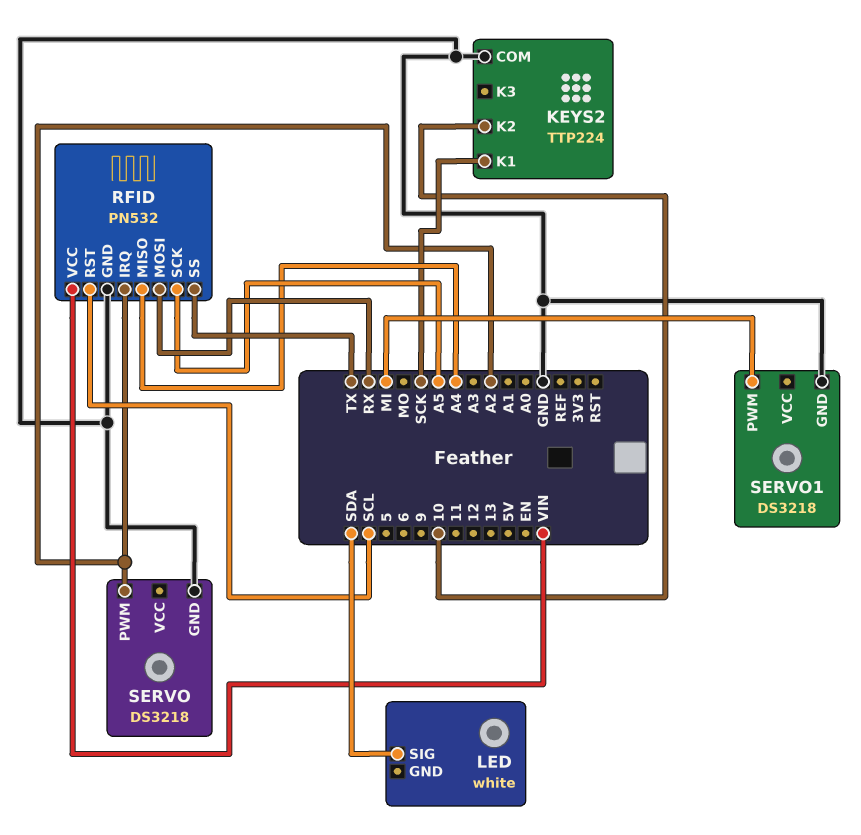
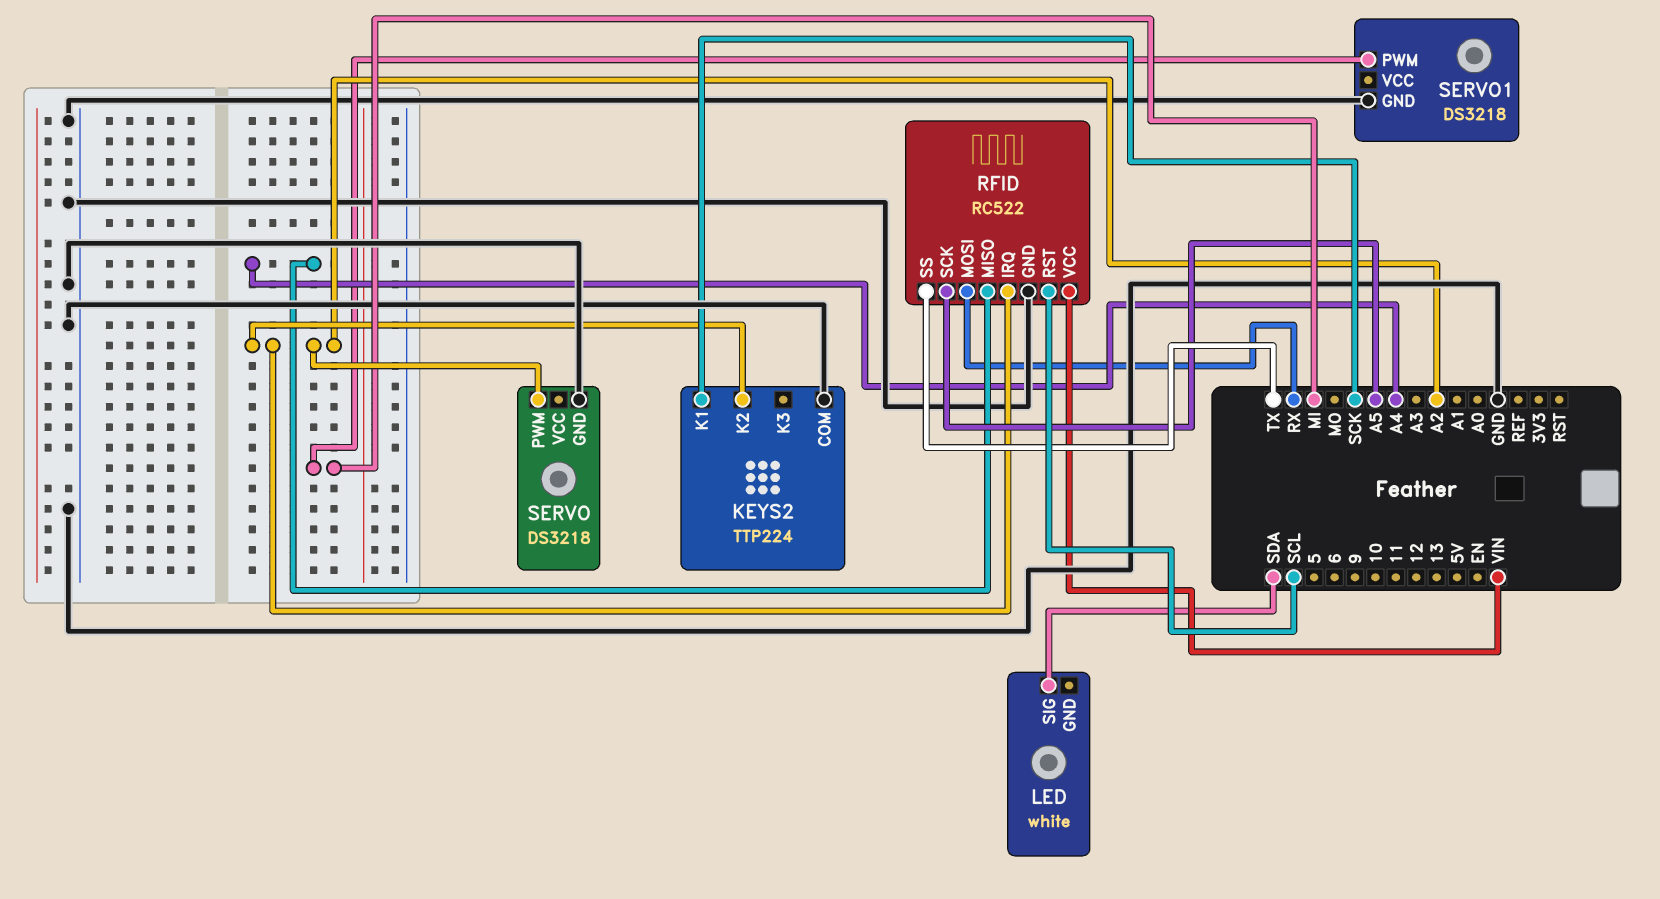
KEYS2 pin K2: 10 -> A2
RFID: PN532 -> RC522

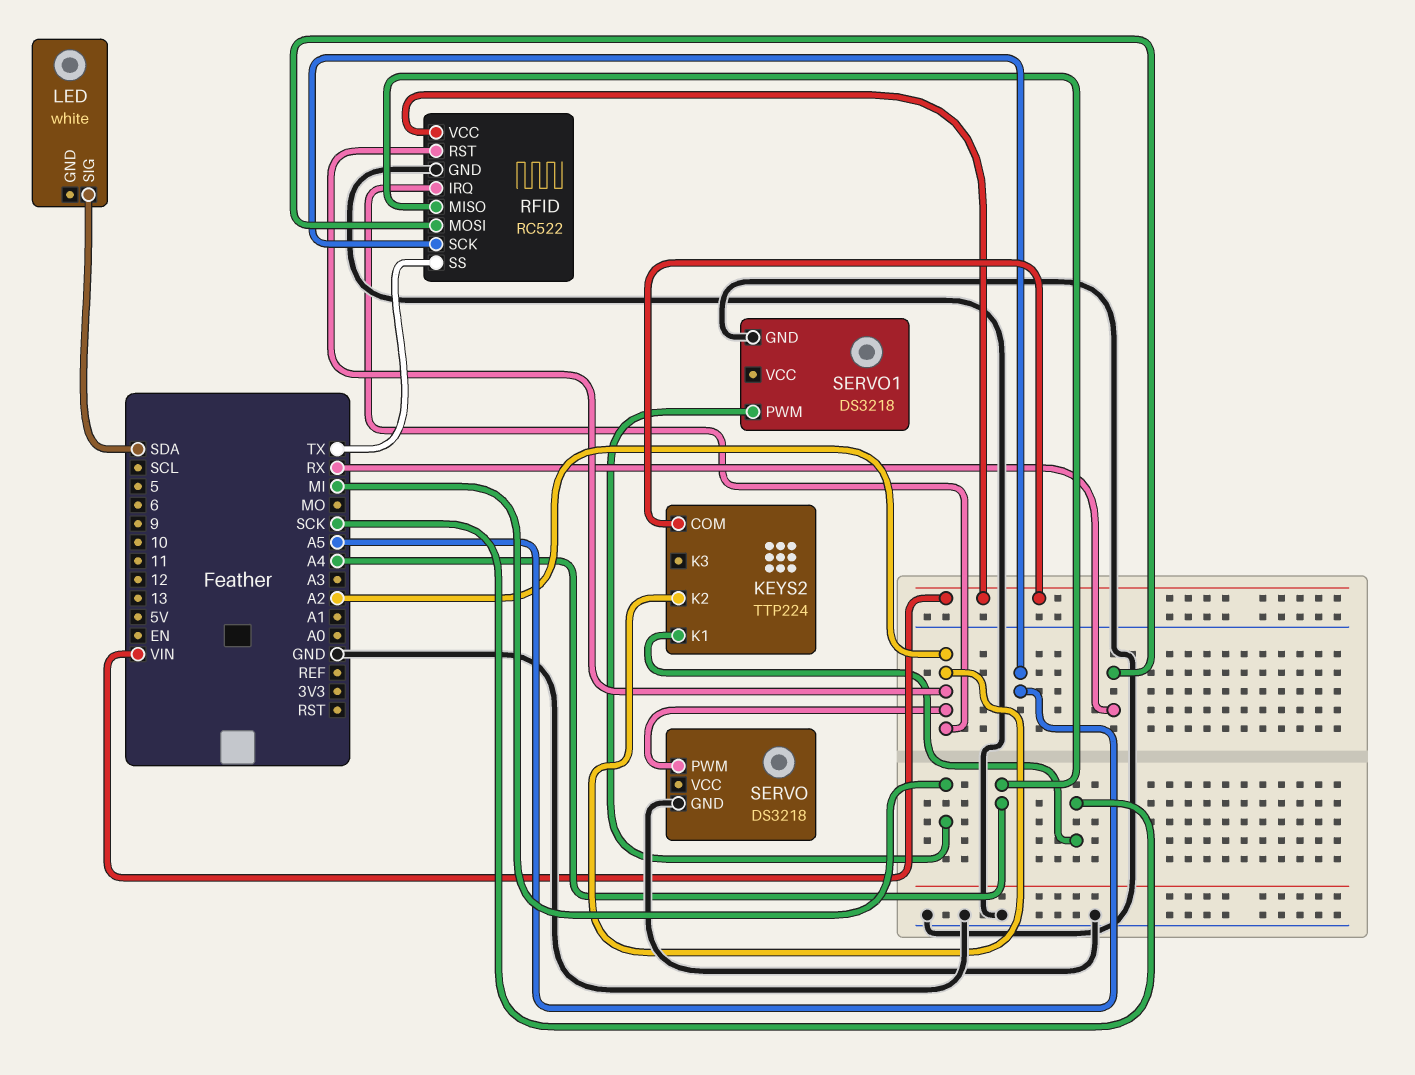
KEYS2 pin COM: GND -> VIN
RFID pin RST: SCL -> A2

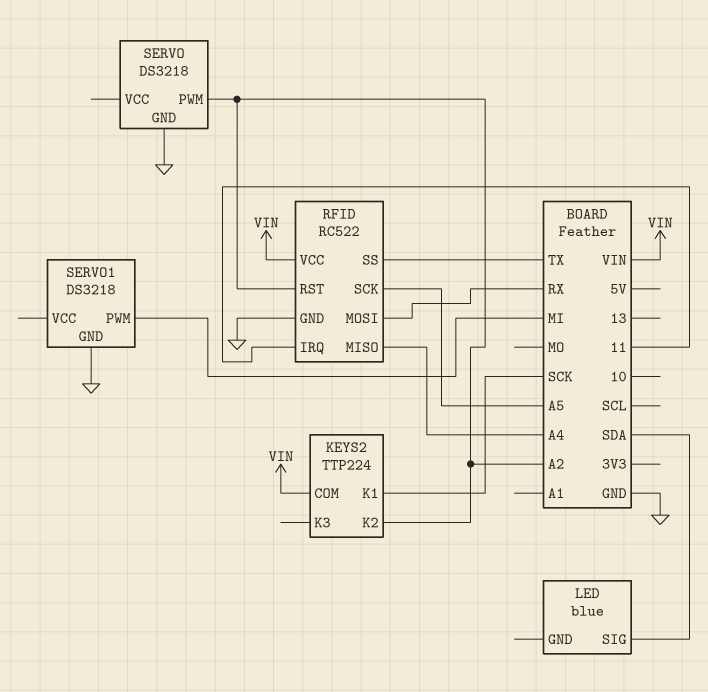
LED: white -> blue
RFID pin IRQ: A2 -> 11

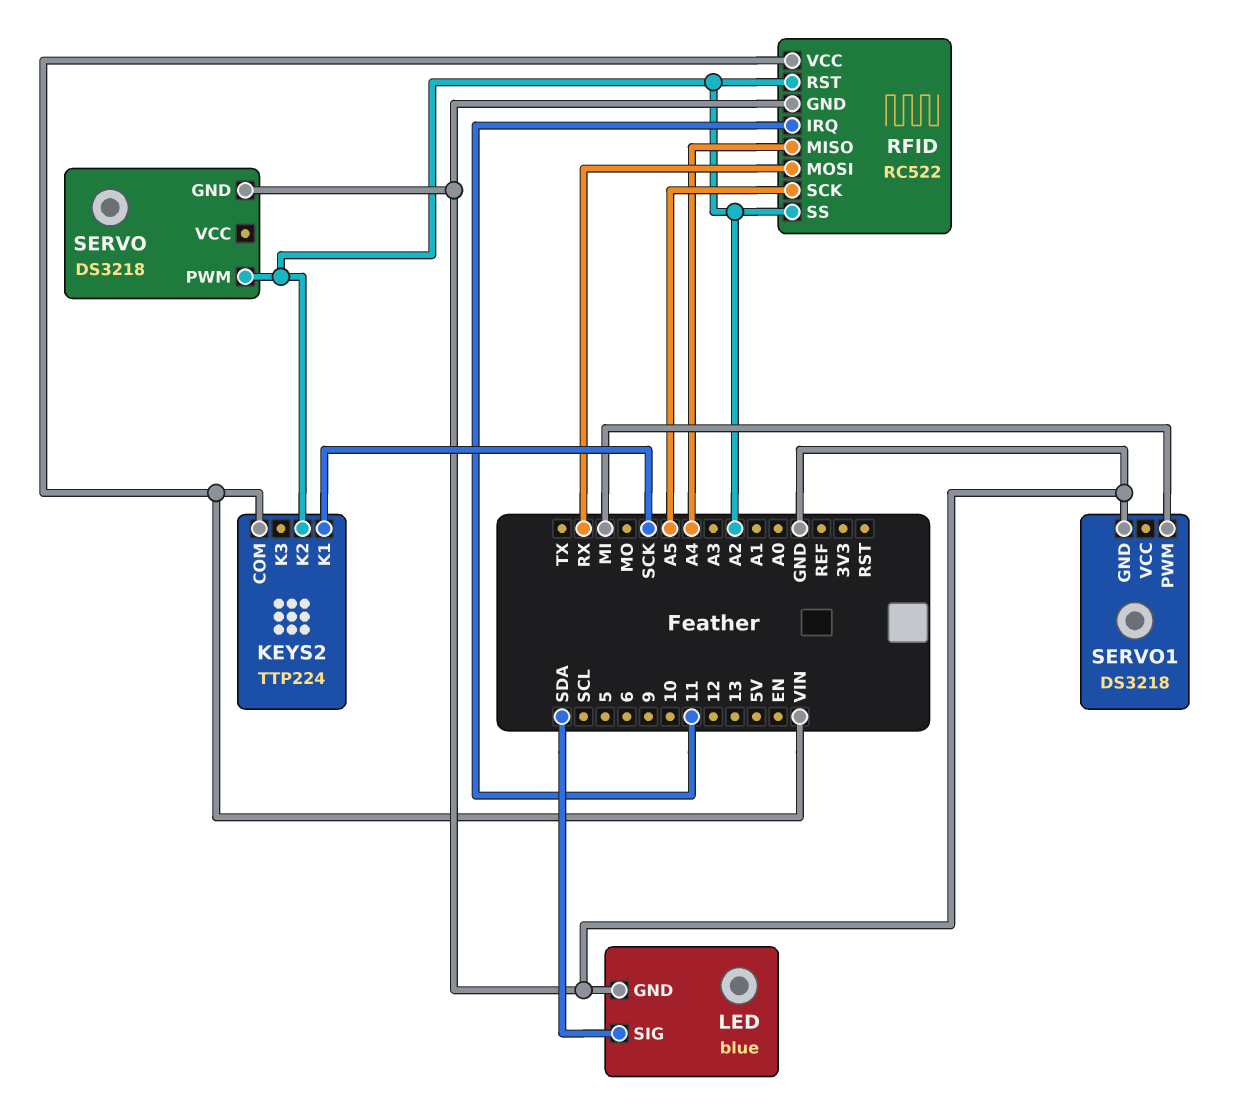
LED pin GND: none -> GND
RFID pin SS: TX -> A2

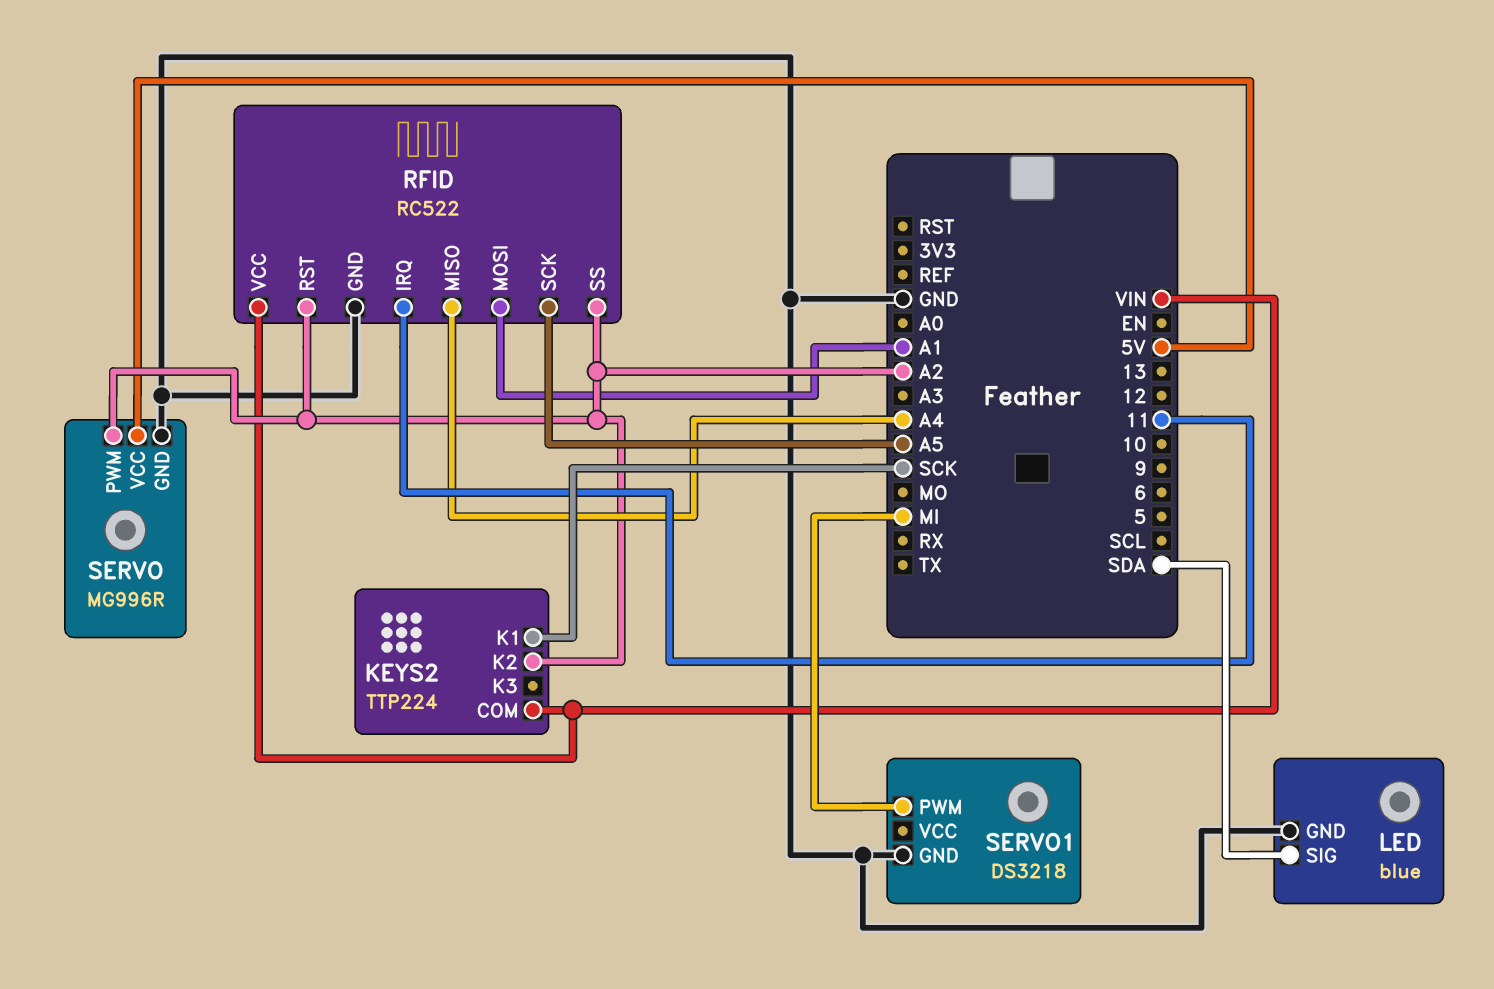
RFID pin MOSI: RX -> A1
SERVO: DS3218 -> MG996R
SERVO pin VCC: none -> 5V

